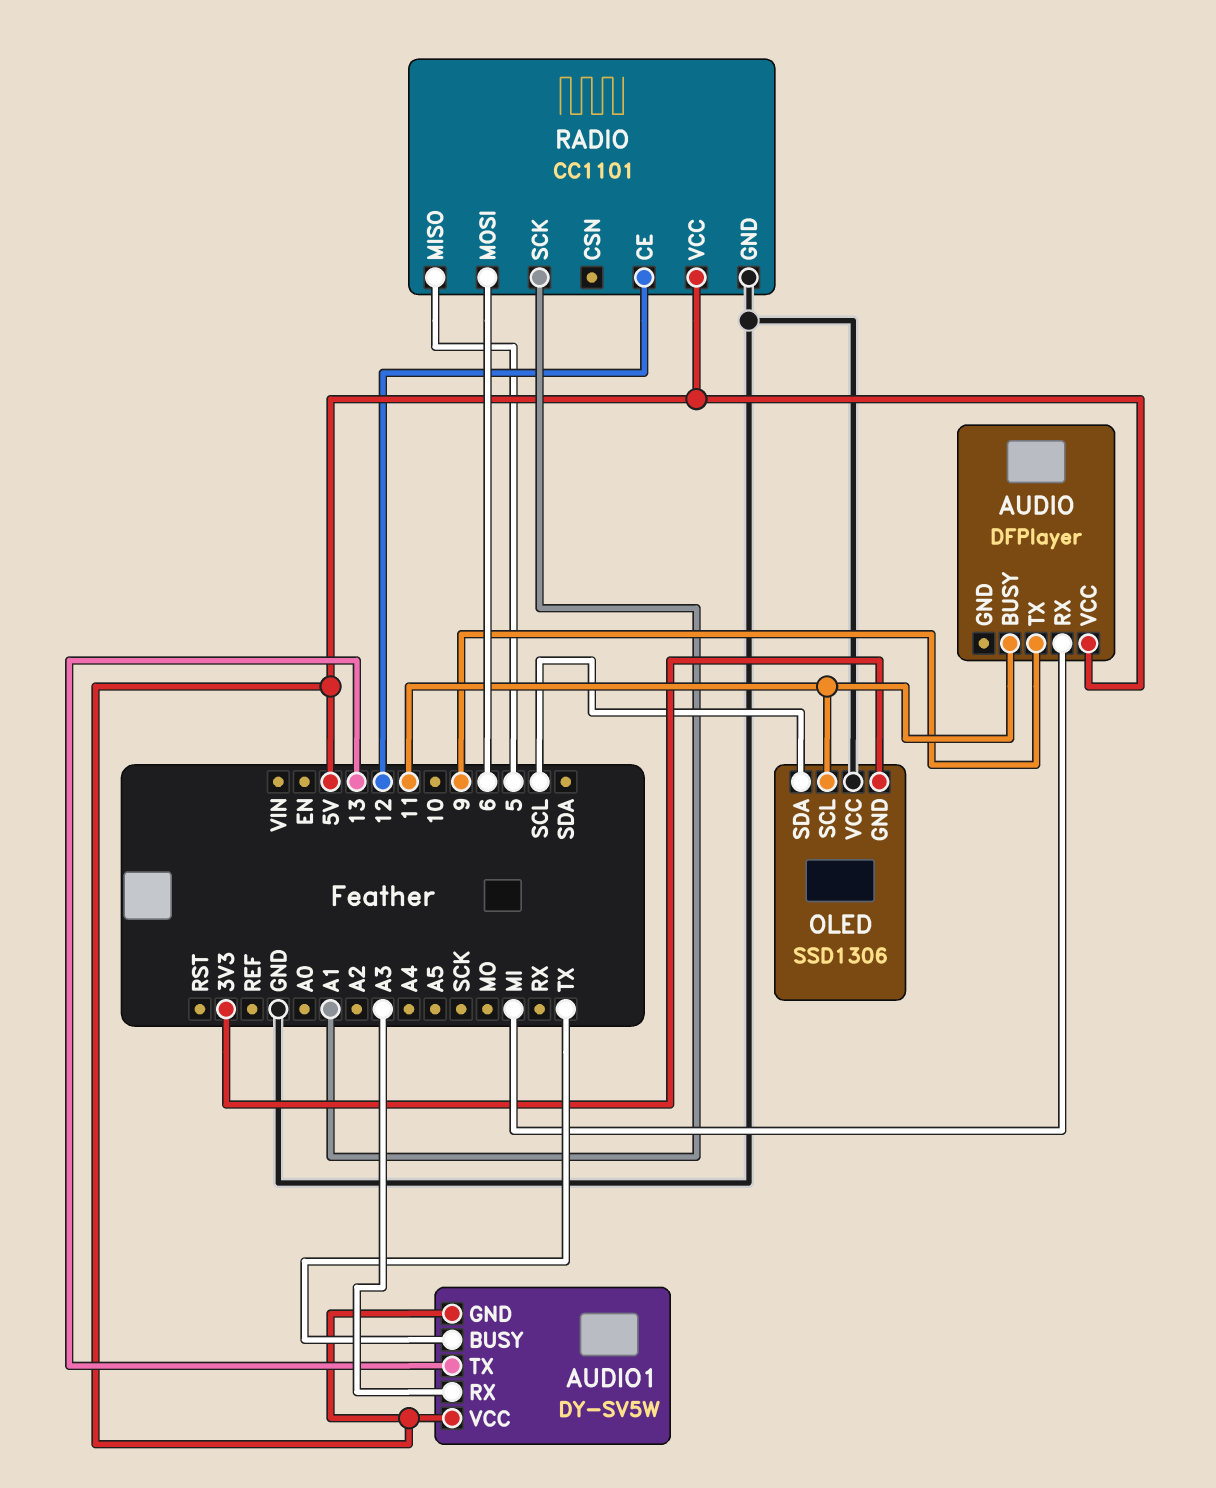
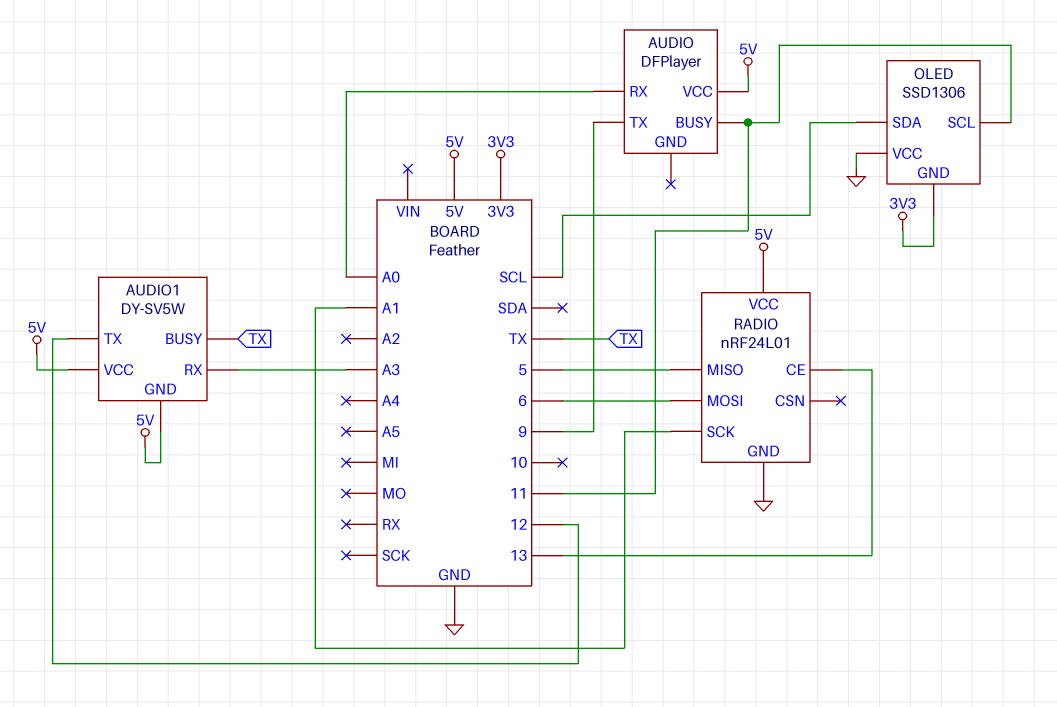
AUDIO pin RX: MI -> A0
AUDIO1 pin TX: 13 -> 12
RADIO: CC1101 -> nRF24L01
RADIO pin CE: 12 -> 13

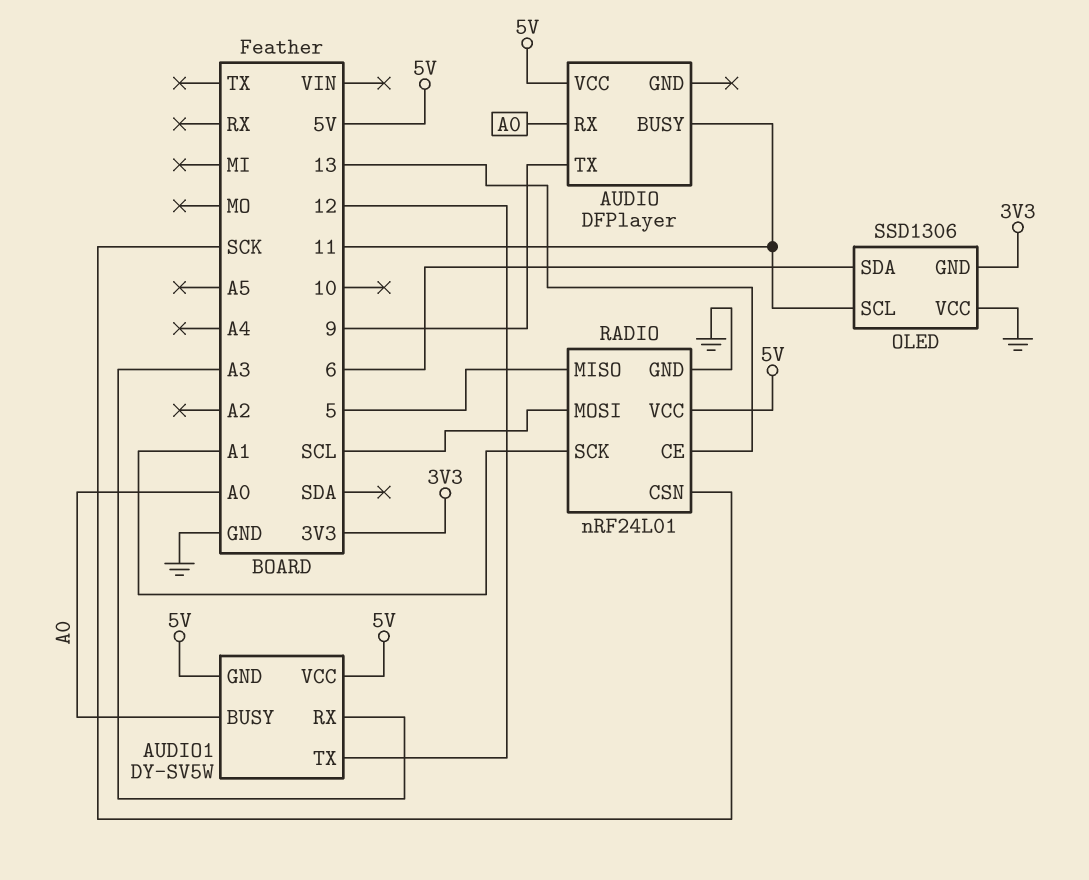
AUDIO1 pin BUSY: TX -> A0
OLED pin SDA: SCL -> 6
RADIO pin CSN: none -> SCK
RADIO pin MOSI: 6 -> SCL

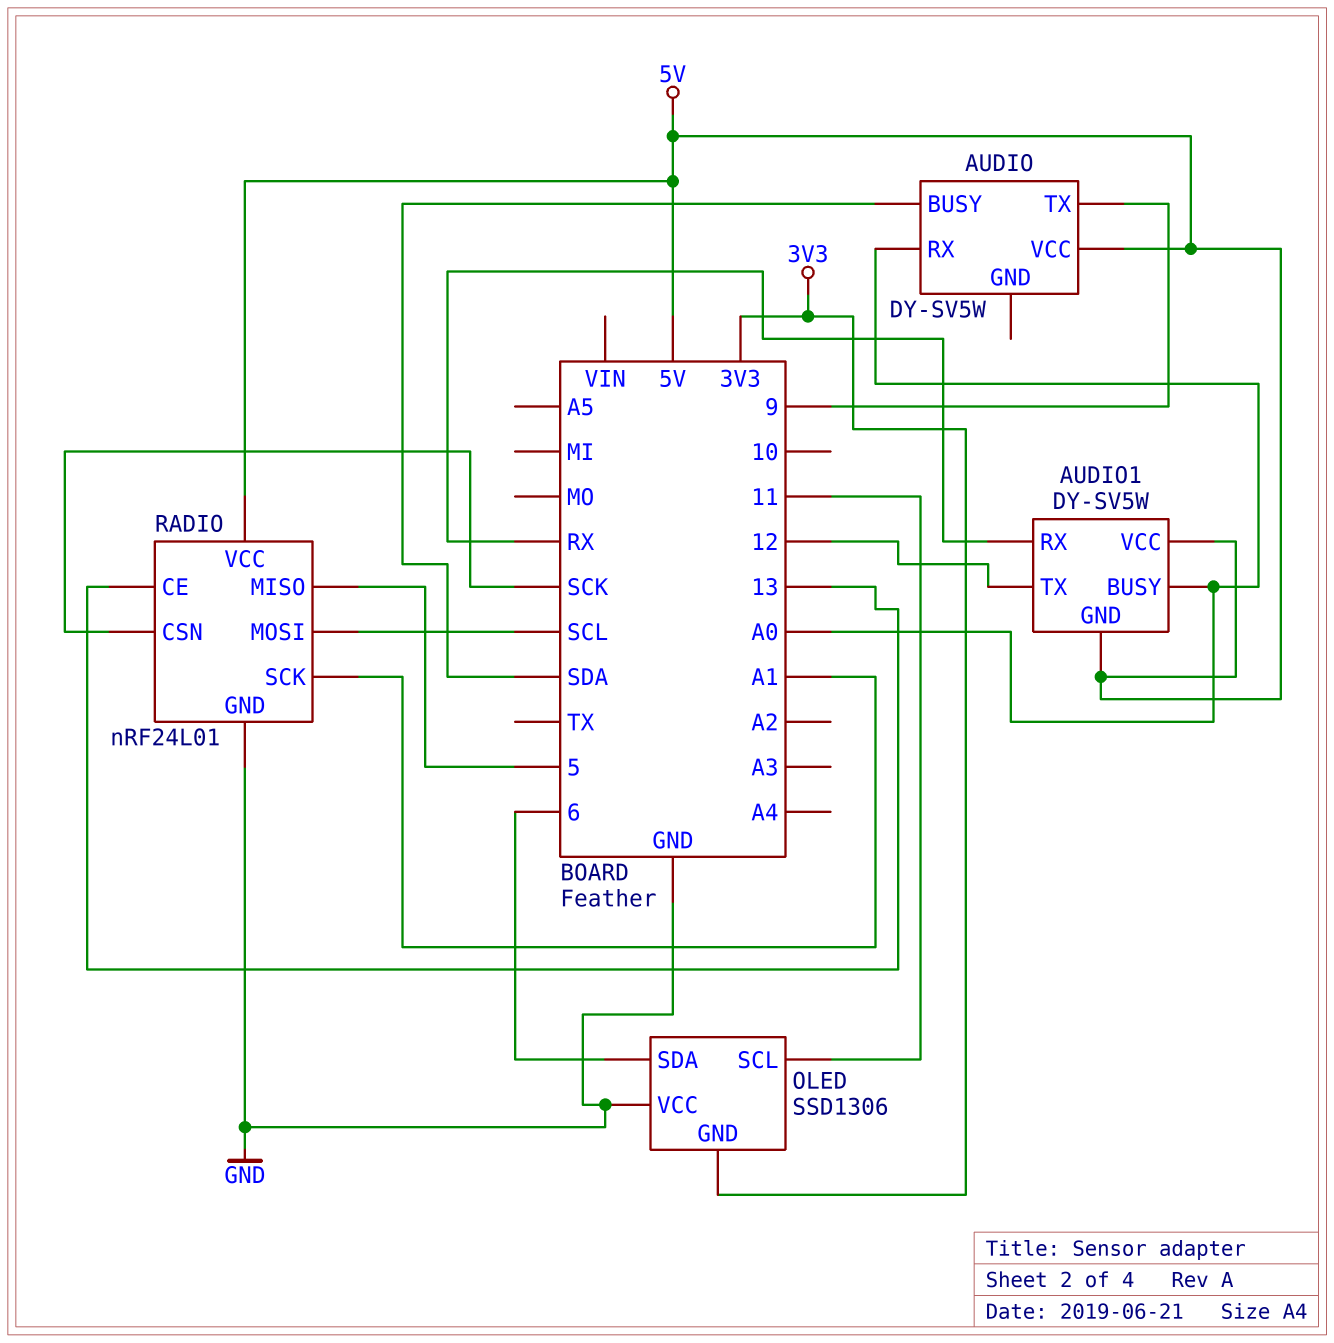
AUDIO: DFPlayer -> DY-SV5W
AUDIO pin BUSY: 11 -> SDA
AUDIO1 pin RX: A3 -> RX

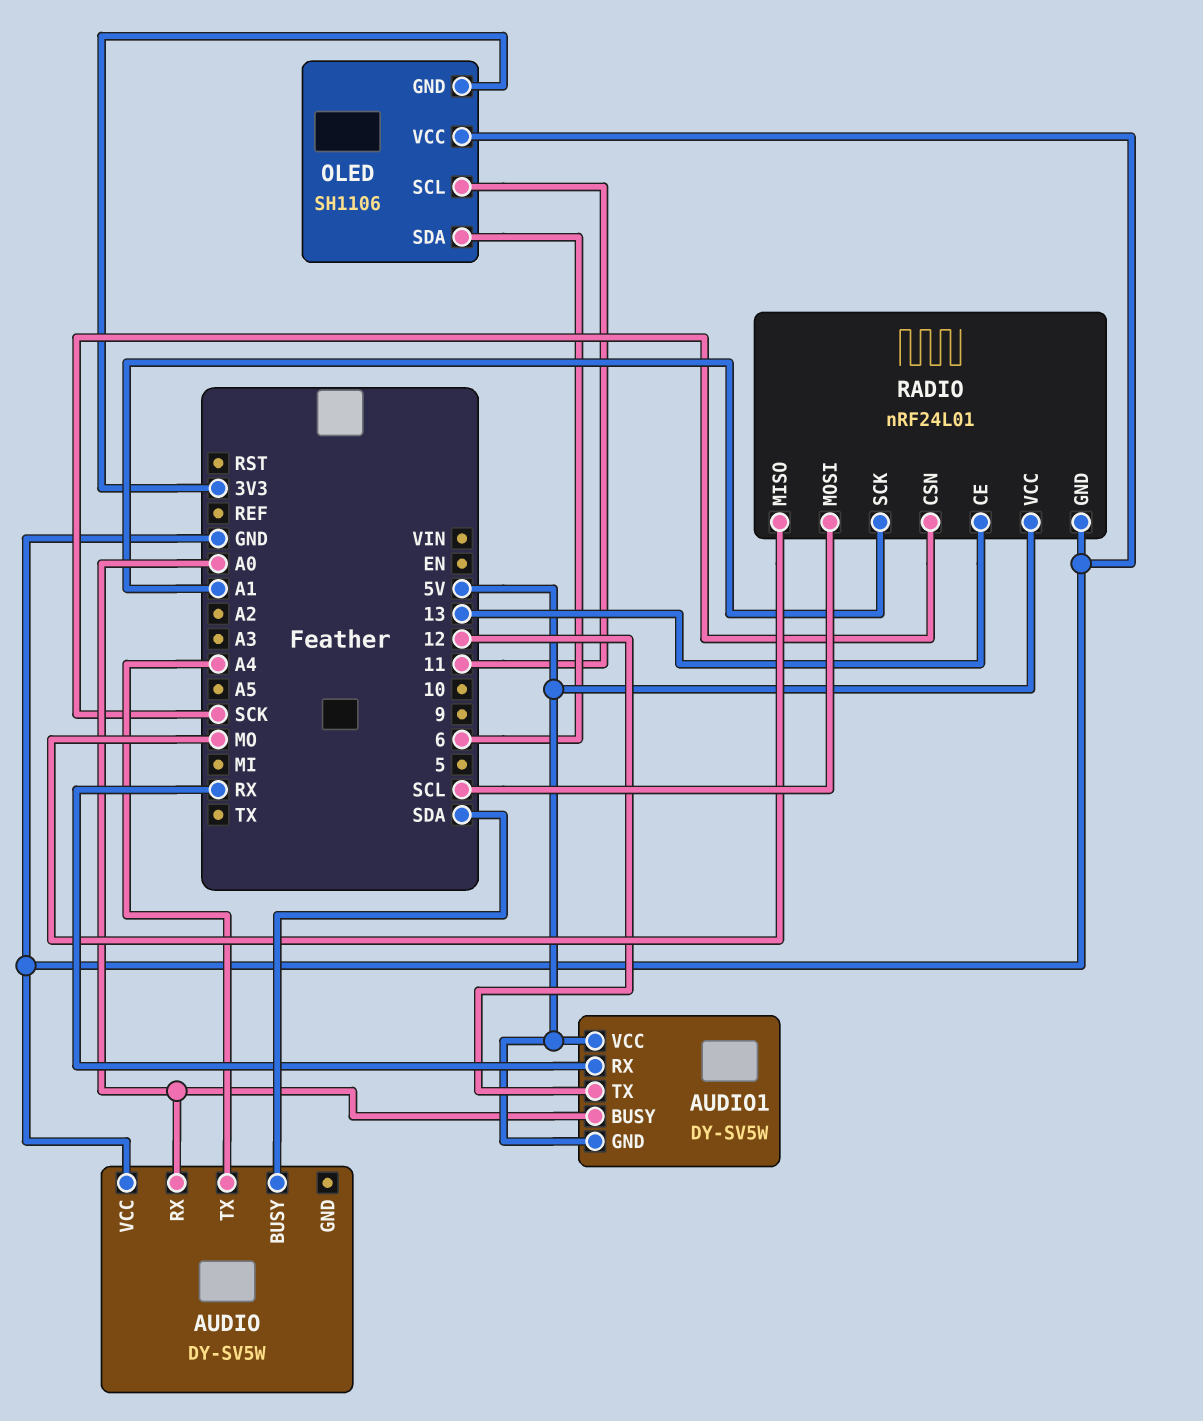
AUDIO pin TX: 9 -> A4
AUDIO pin VCC: 5V -> GND
OLED: SSD1306 -> SH1106
RADIO pin MISO: 5 -> MO

